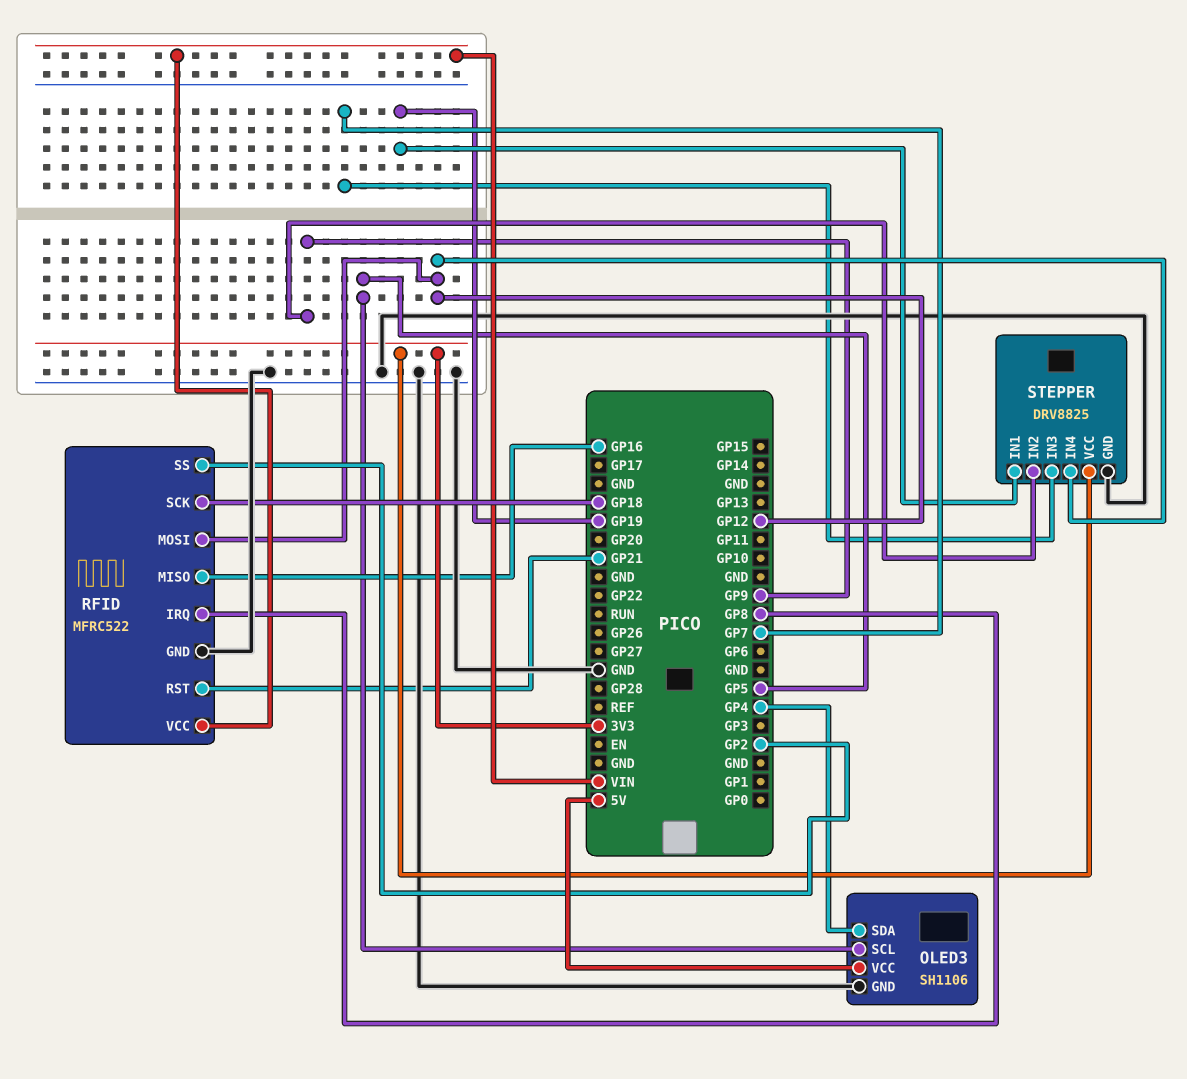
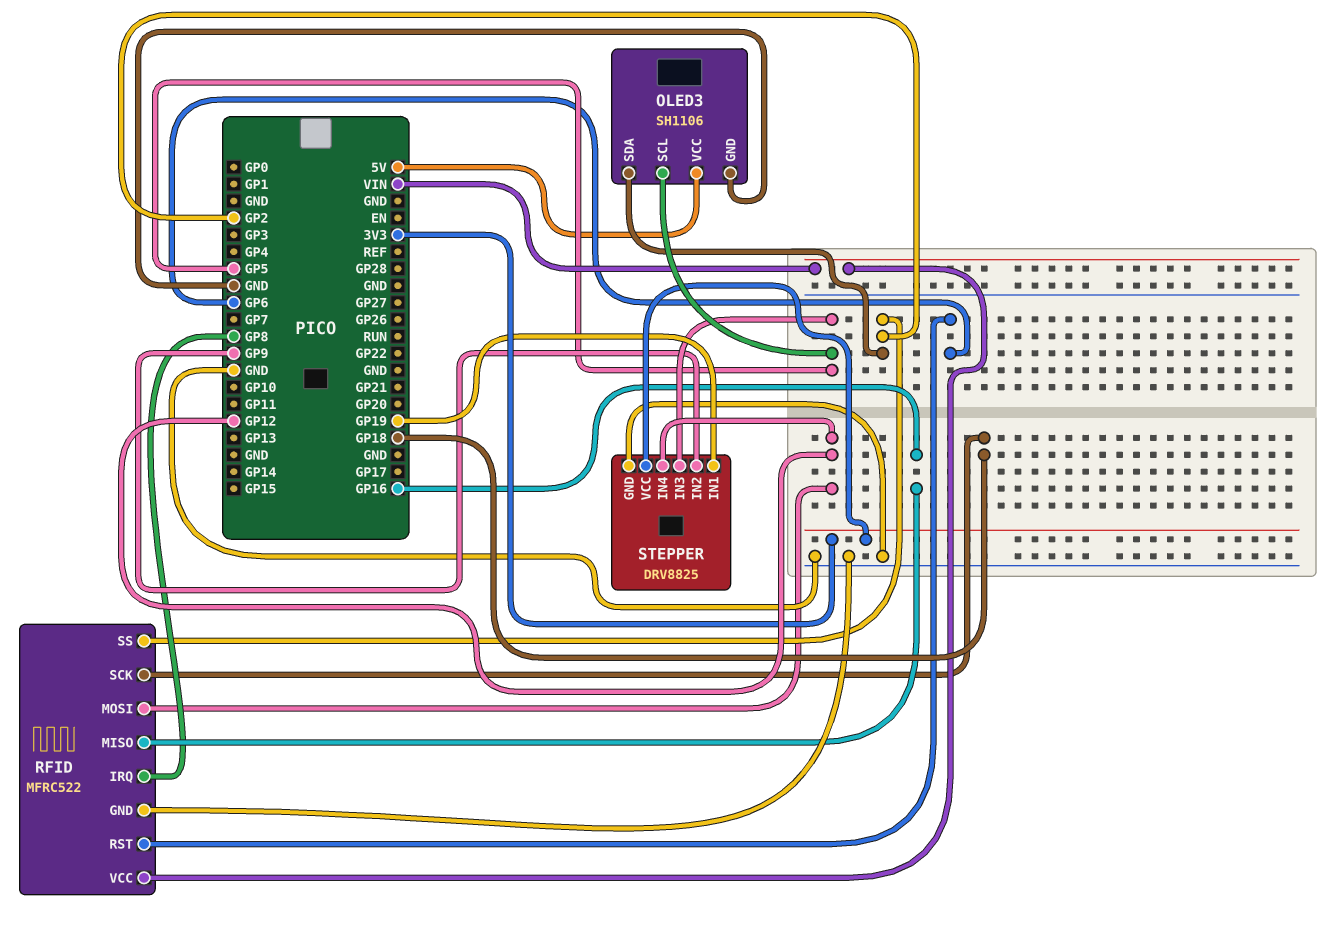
OLED3 pin SDA: GP4 -> GP2
RFID pin RST: GP21 -> GP6
STEPPER pin IN3: GP7 -> GP5

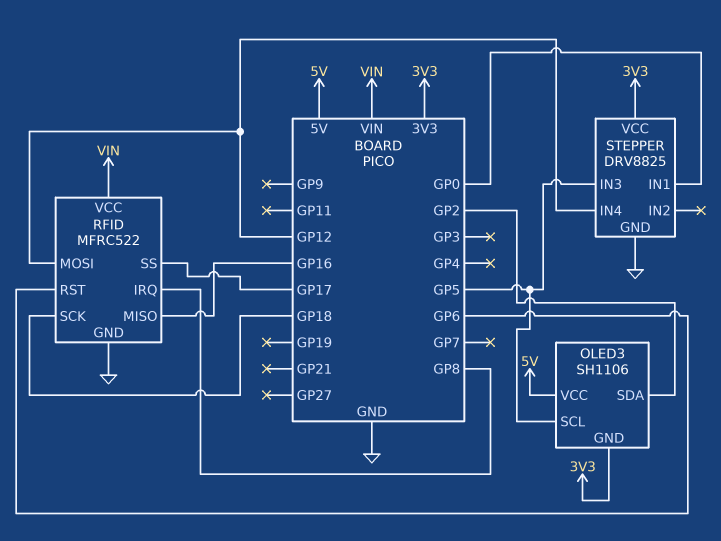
OLED3 pin GND: GND -> 3V3
RFID pin SS: GP2 -> GP17
STEPPER pin IN1: GP19 -> GP0
STEPPER pin IN2: GP9 -> none

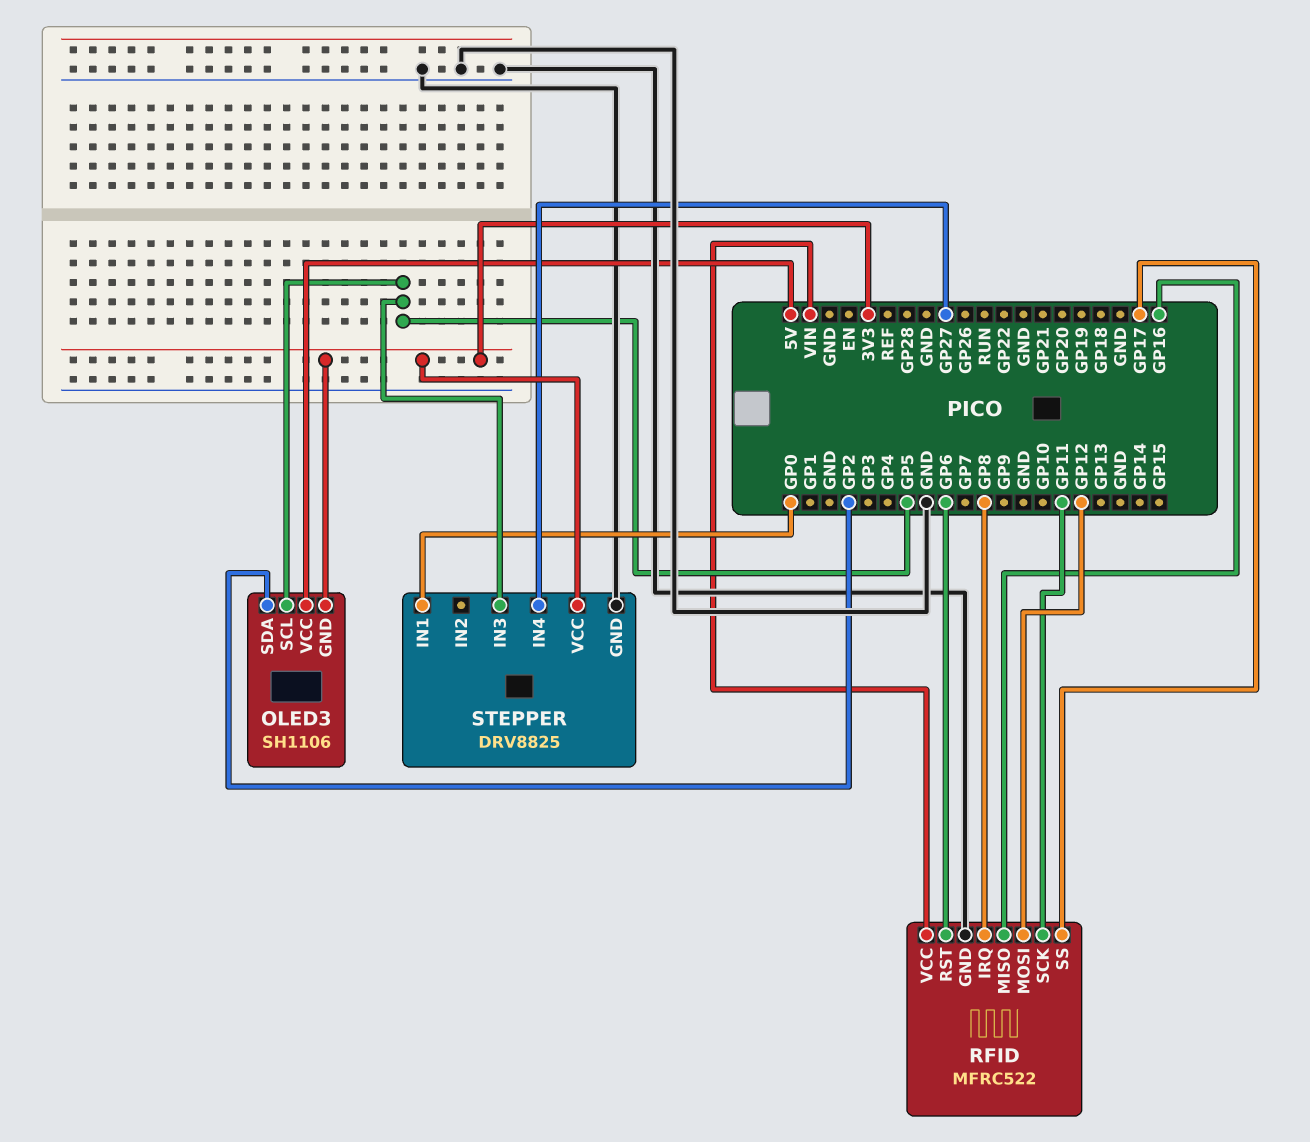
RFID pin SCK: GP18 -> GP11
STEPPER pin IN4: GP12 -> GP27

